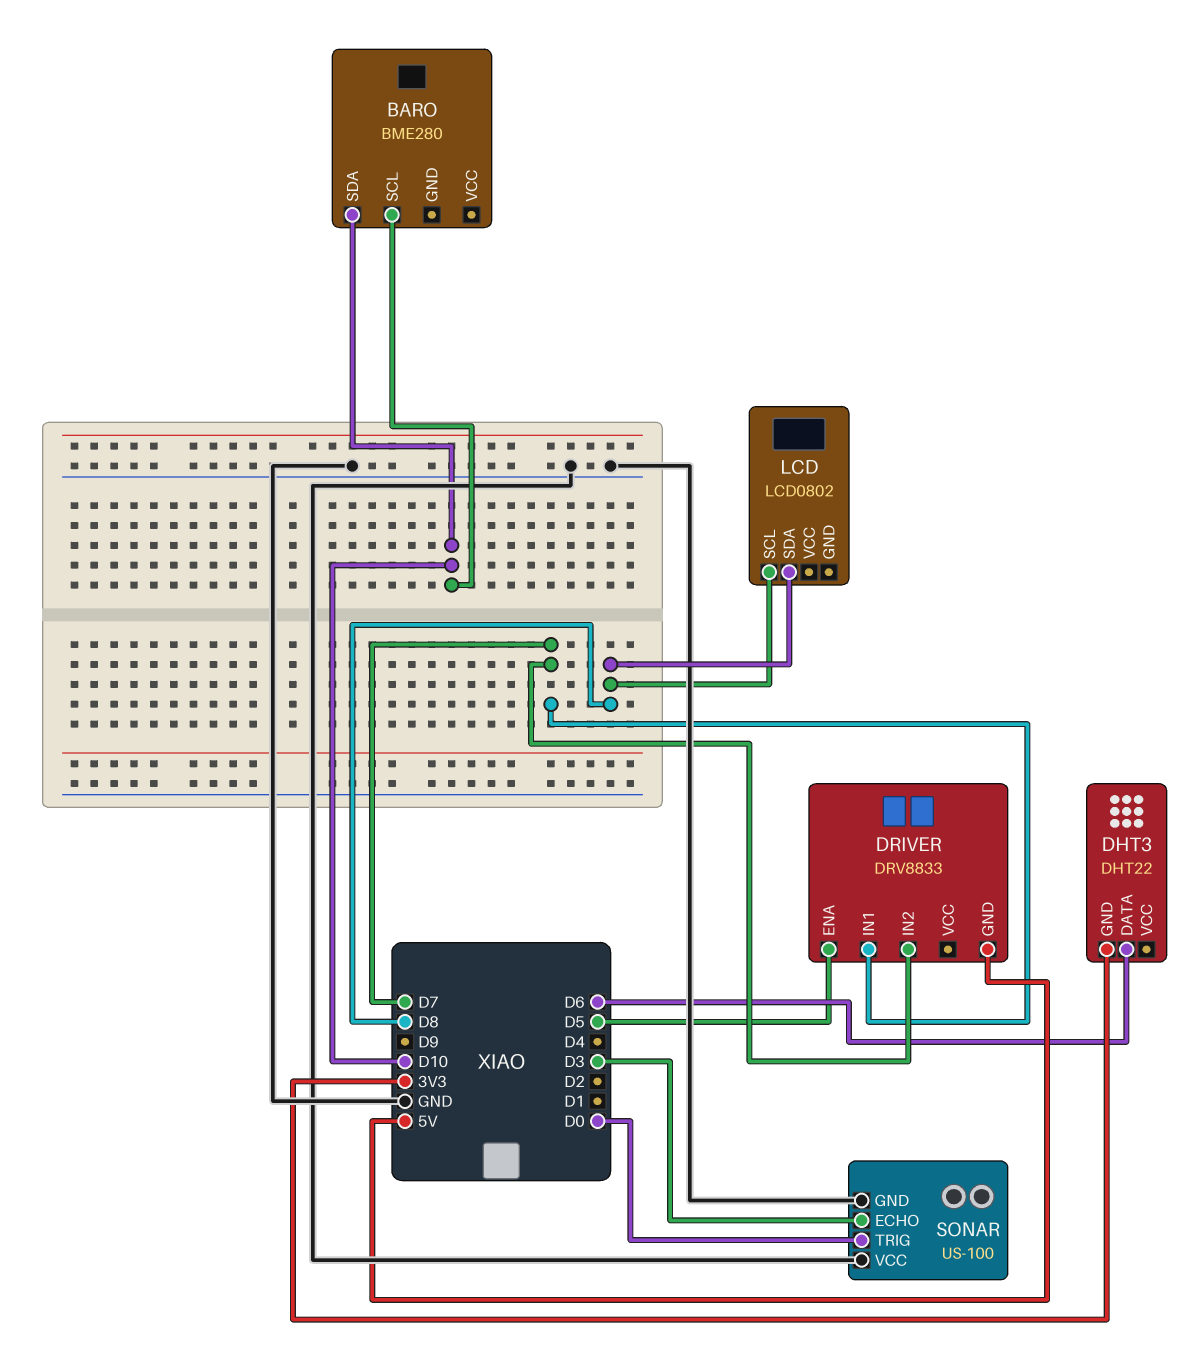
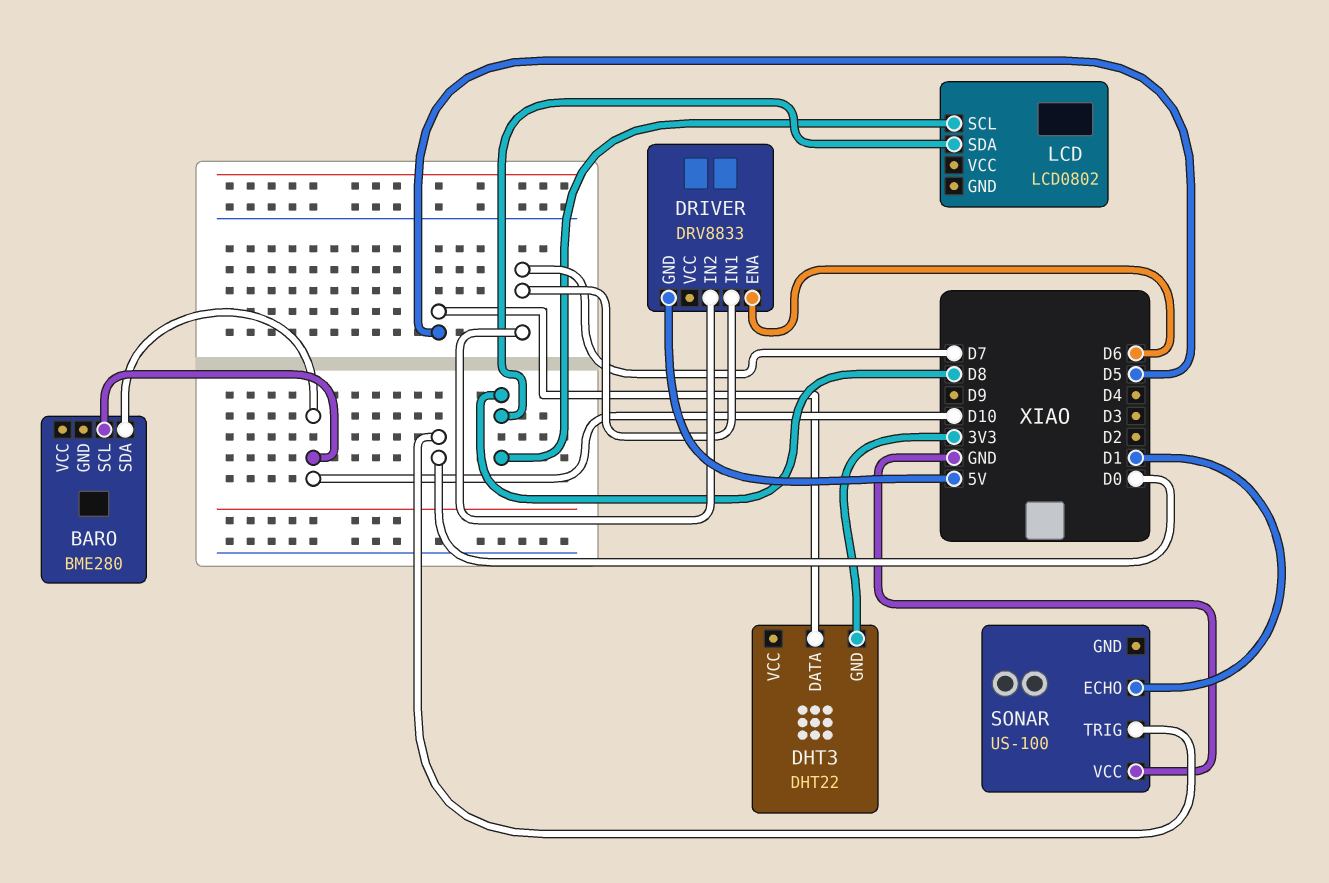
DHT3 pin DATA: D6 -> D5
DRIVER pin ENA: D5 -> D6
SONAR pin ECHO: D3 -> D1
SONAR pin GND: GND -> none

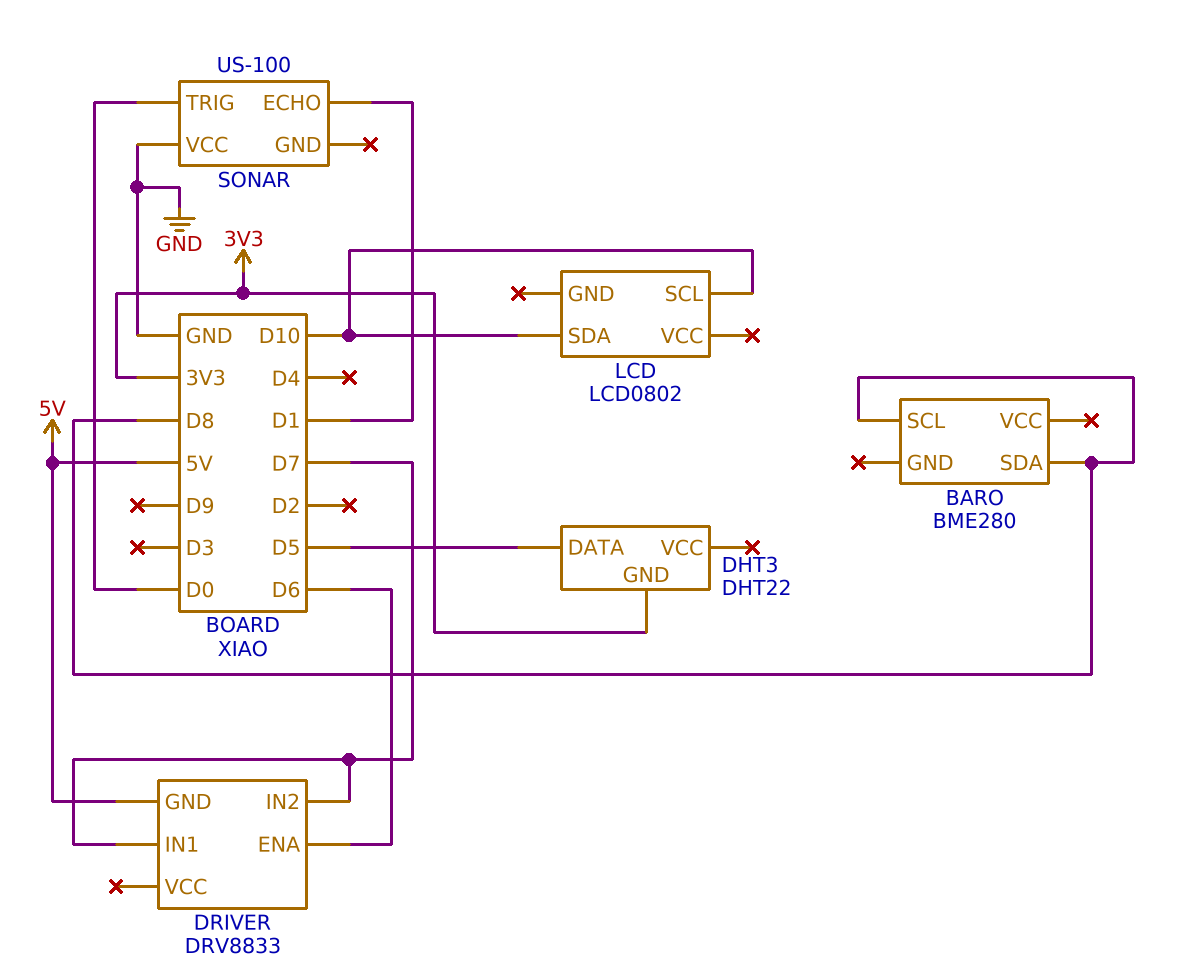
BARO pin SCL: D10 -> D8
BARO pin SDA: D10 -> D8
LCD pin SCL: D8 -> D10
LCD pin SDA: D8 -> D10

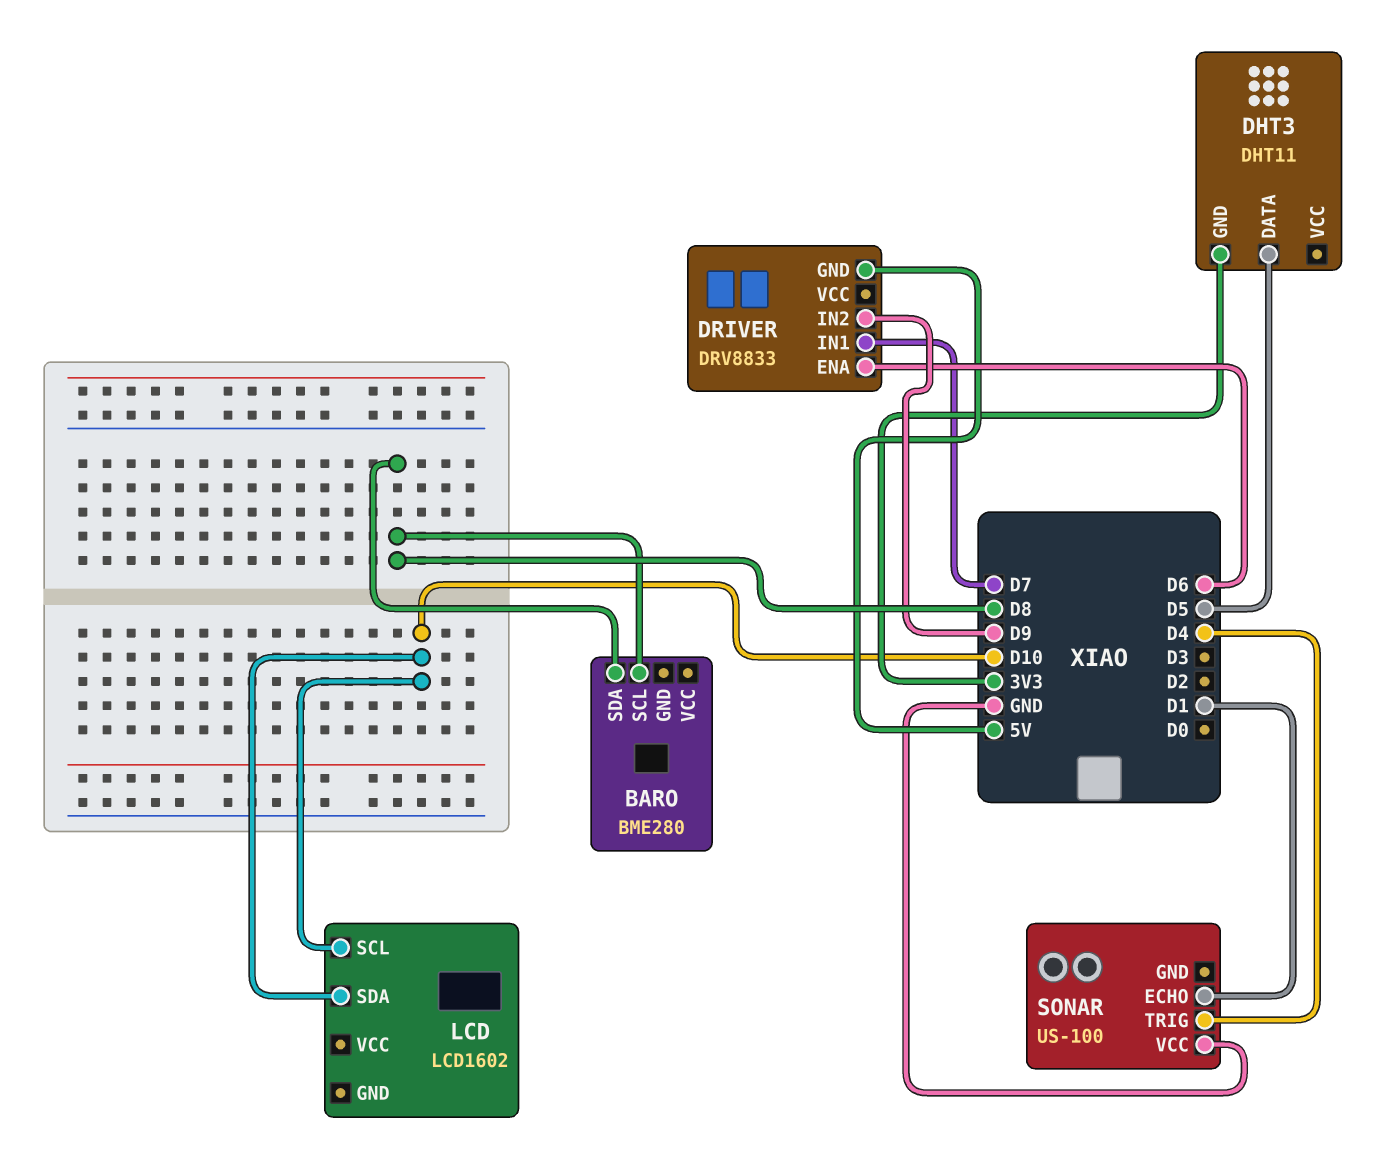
DHT3: DHT22 -> DHT11
DRIVER pin IN2: D7 -> D9
LCD: LCD0802 -> LCD1602
SONAR pin TRIG: D0 -> D4

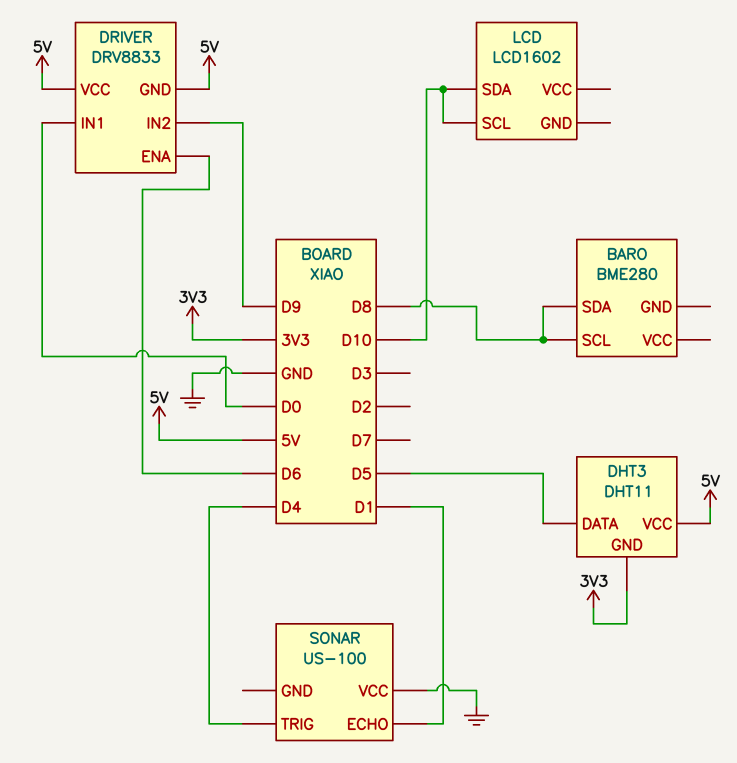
DHT3 pin VCC: none -> 5V
DRIVER pin IN1: D7 -> D0
DRIVER pin VCC: none -> 5V

